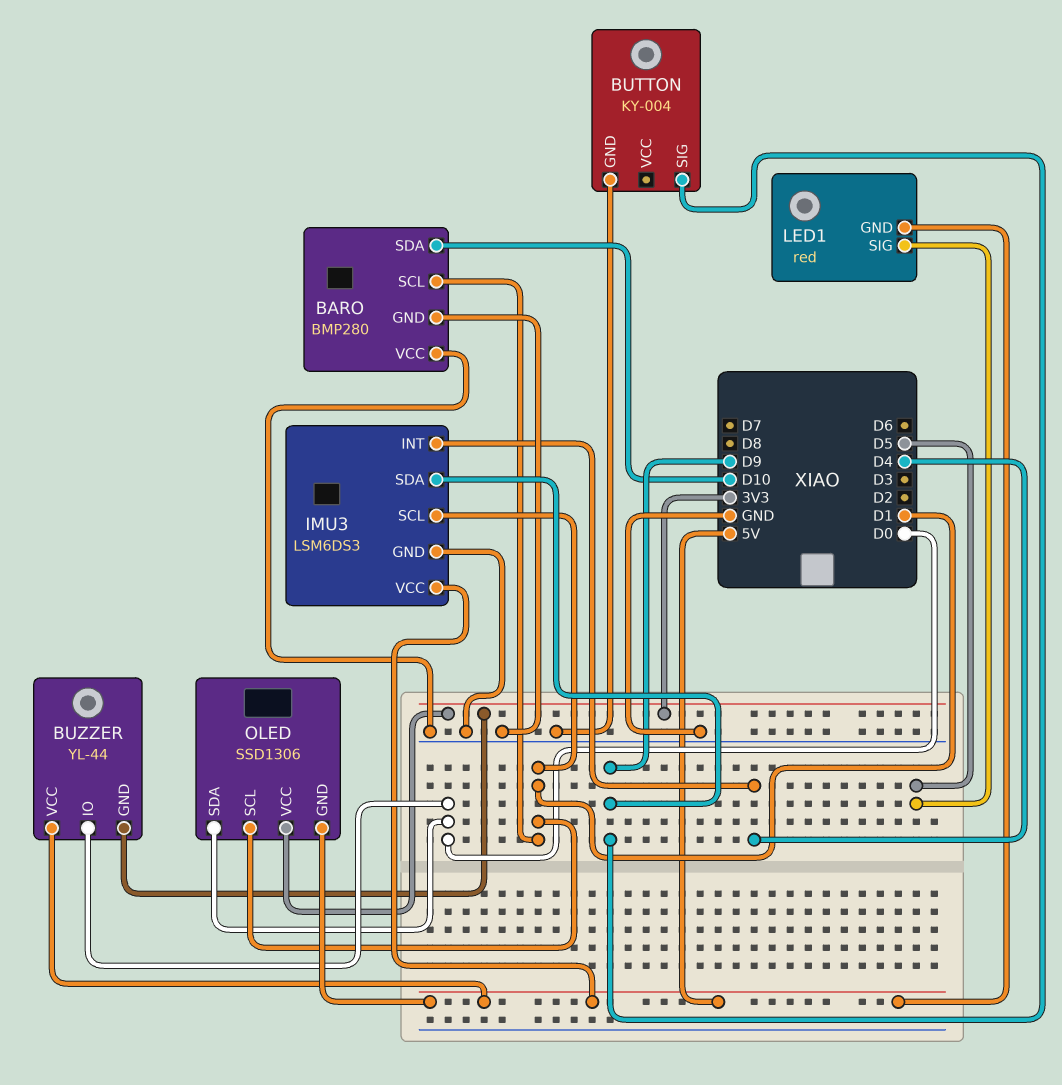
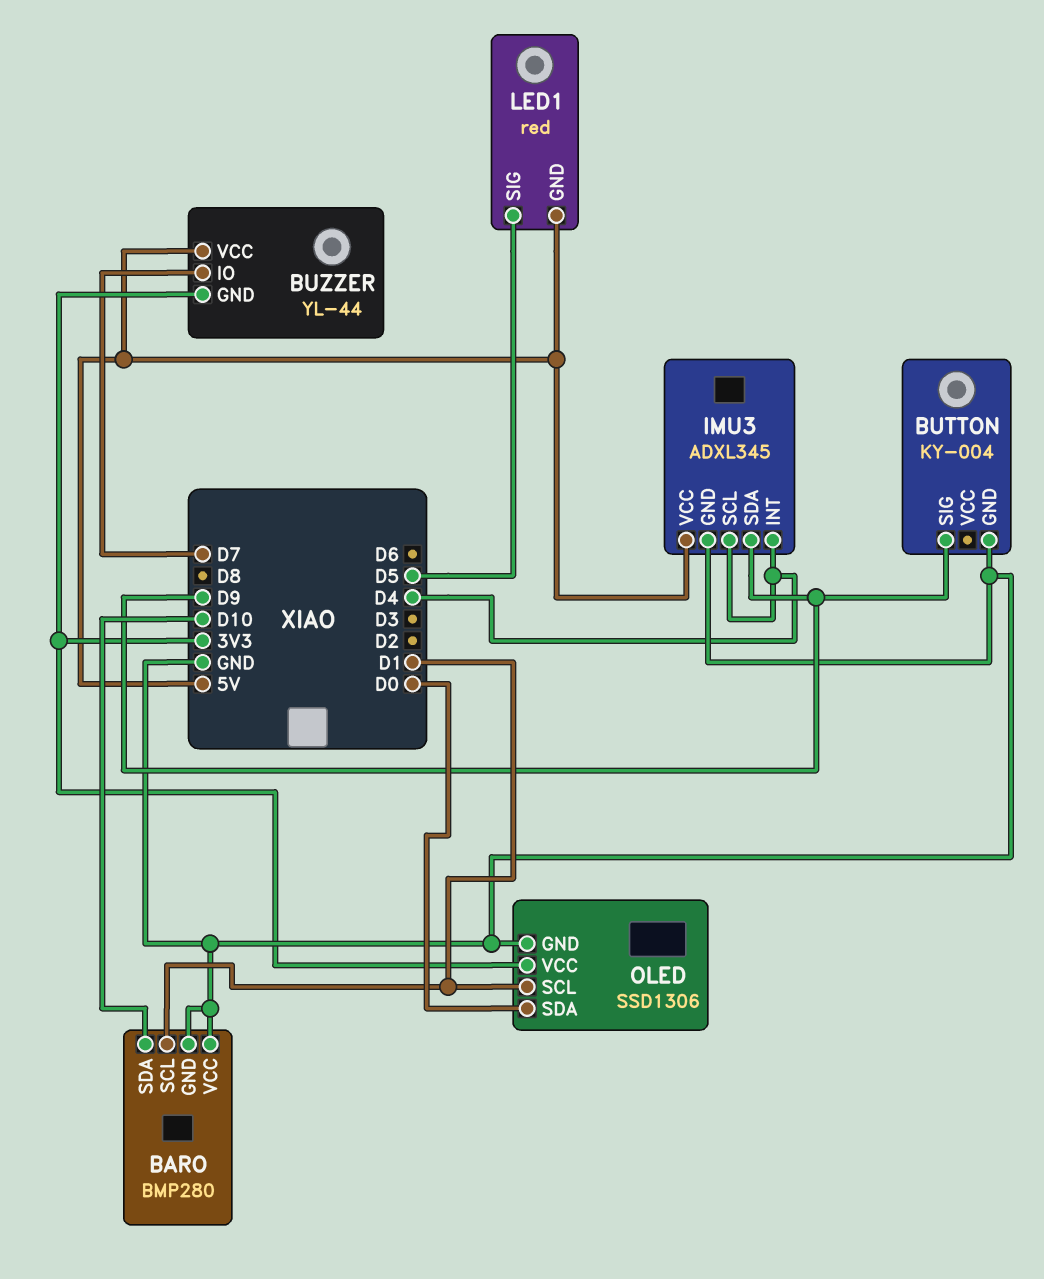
BUZZER pin IO: D0 -> D7
IMU3: LSM6DS3 -> ADXL345
IMU3 pin SCL: D1 -> D4
OLED pin GND: 5V -> GND

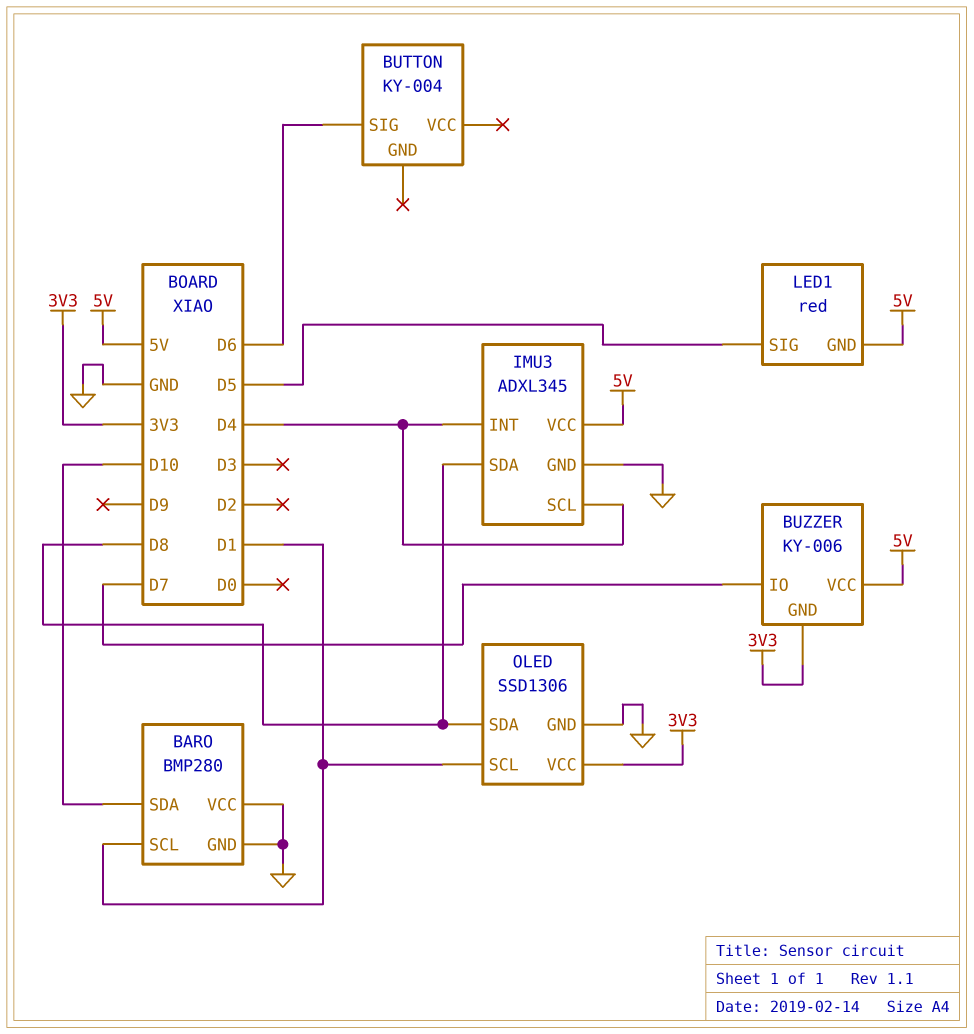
BUTTON pin GND: GND -> none
BUTTON pin SIG: D9 -> D6
BUZZER: YL-44 -> KY-006
IMU3 pin SDA: D9 -> D8
OLED pin SDA: D0 -> D8

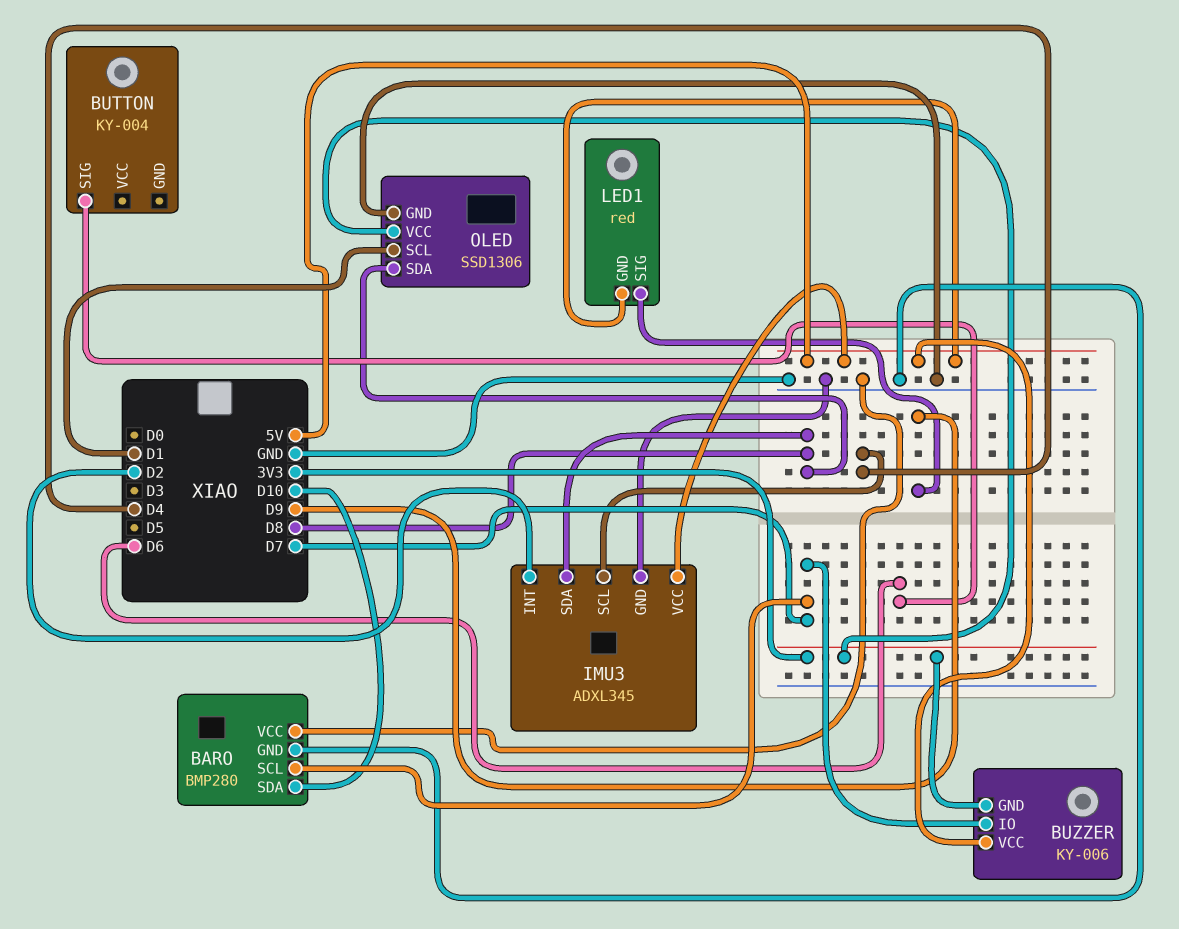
BARO pin SCL: D1 -> D7
IMU3 pin INT: D4 -> D2
LED1 pin SIG: D5 -> D9

